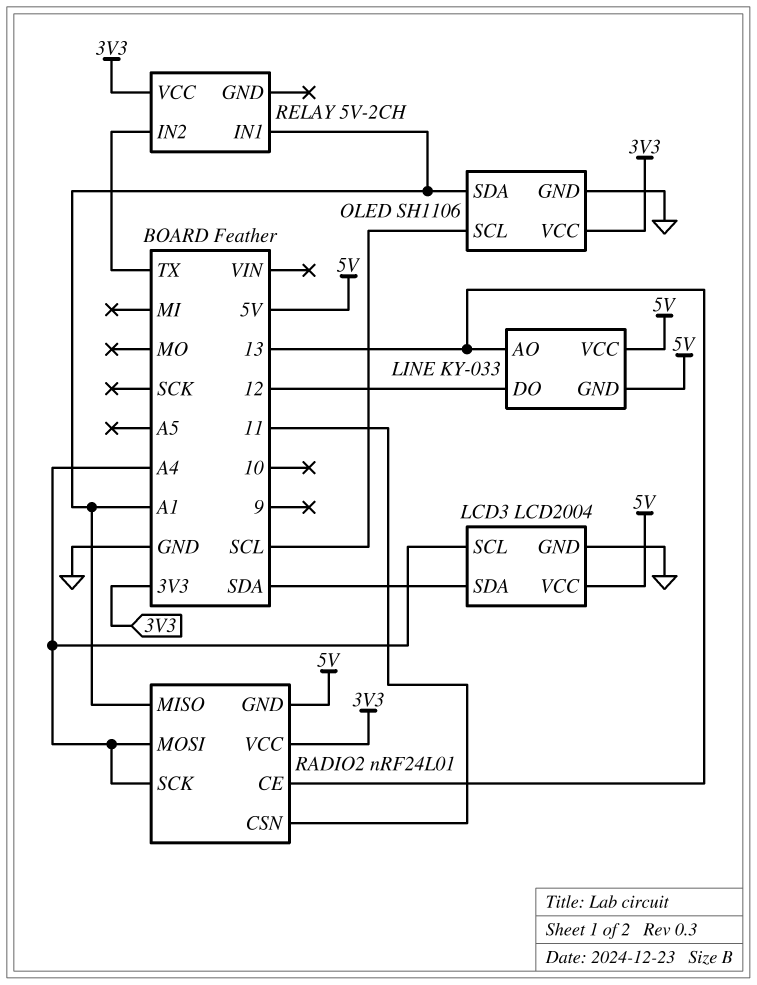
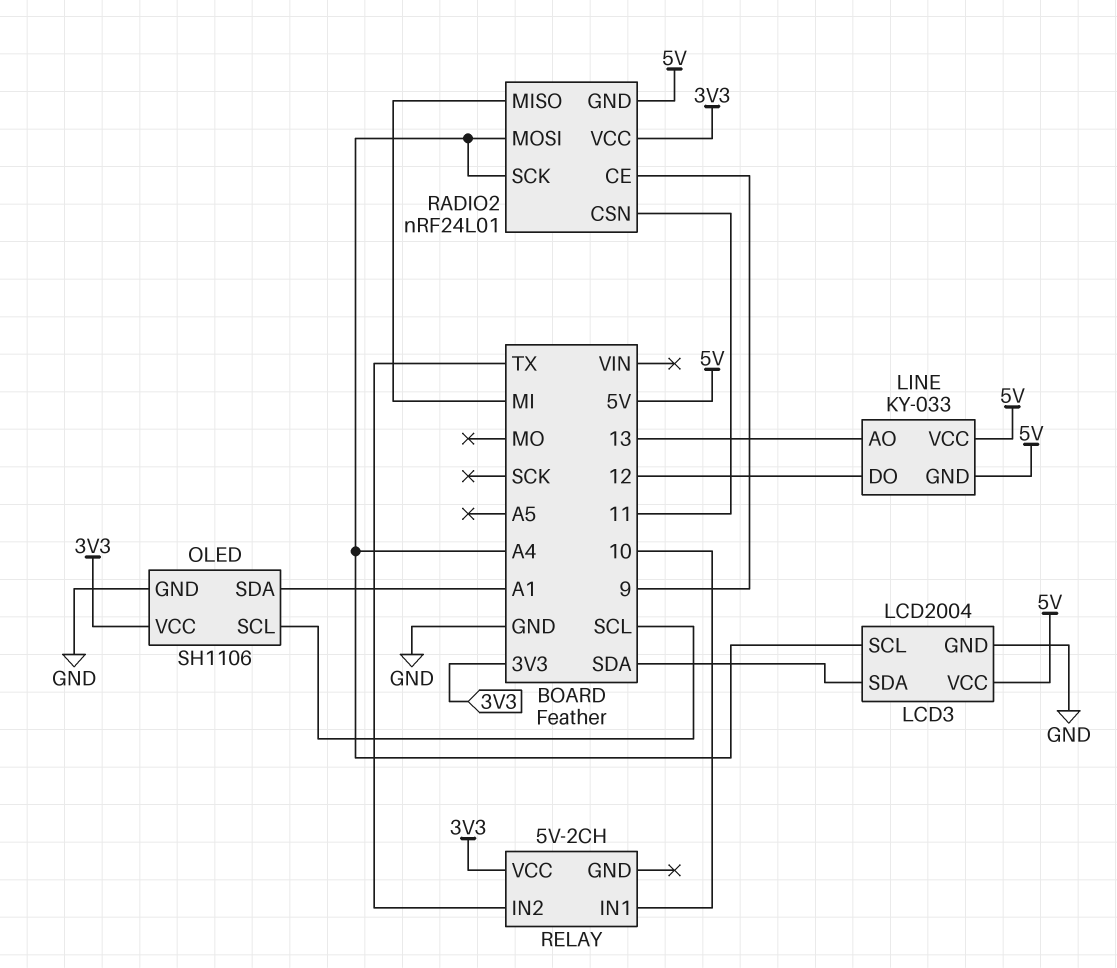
RADIO2 pin CE: 13 -> 9
RADIO2 pin MISO: A1 -> MI
RELAY pin IN1: A1 -> 10

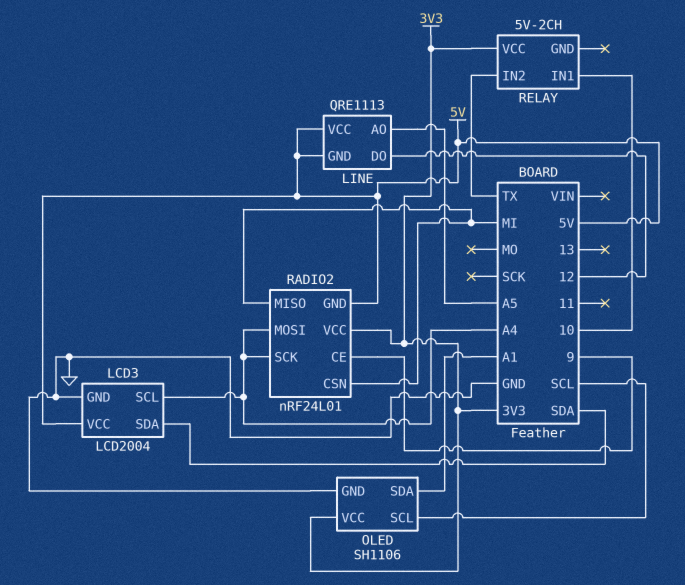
LINE: KY-033 -> QRE1113
LINE pin AO: 13 -> A5
RADIO2 pin CSN: 11 -> MI

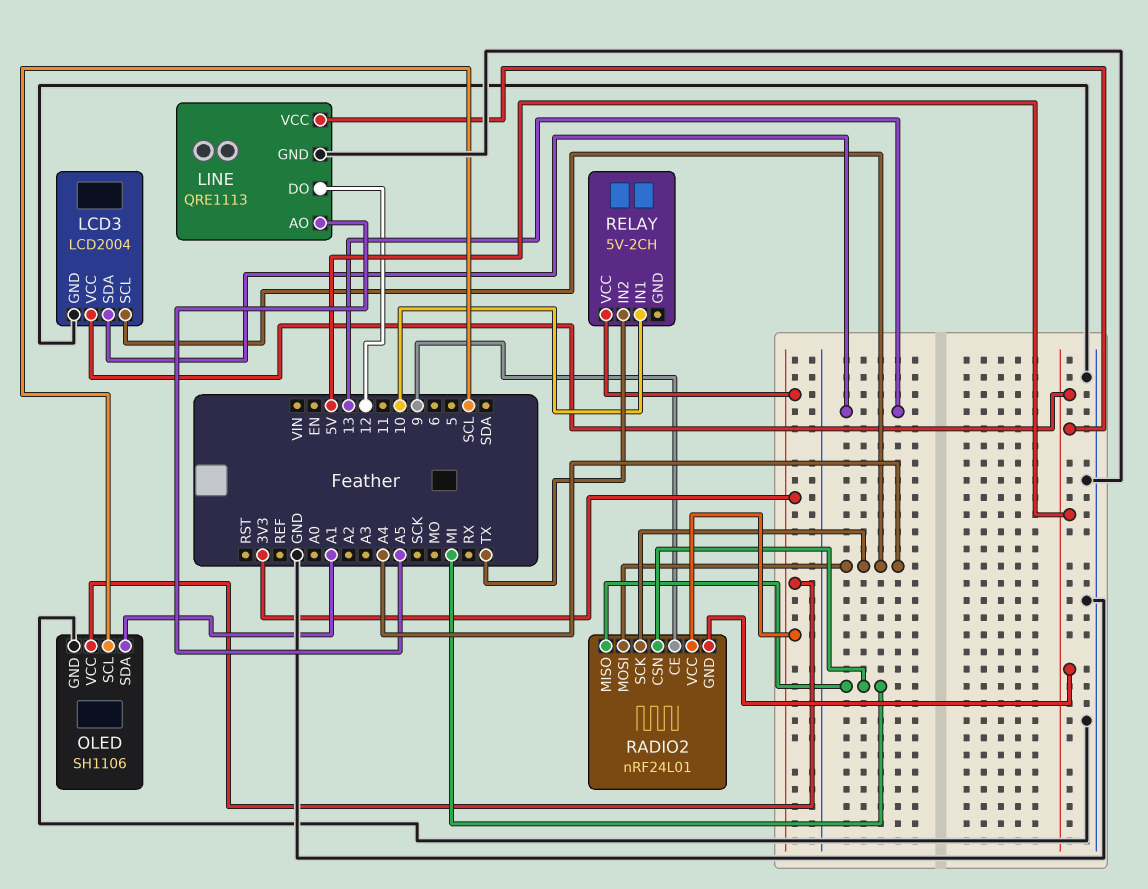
LCD3 pin SDA: SDA -> 13
LINE pin GND: 5V -> GND

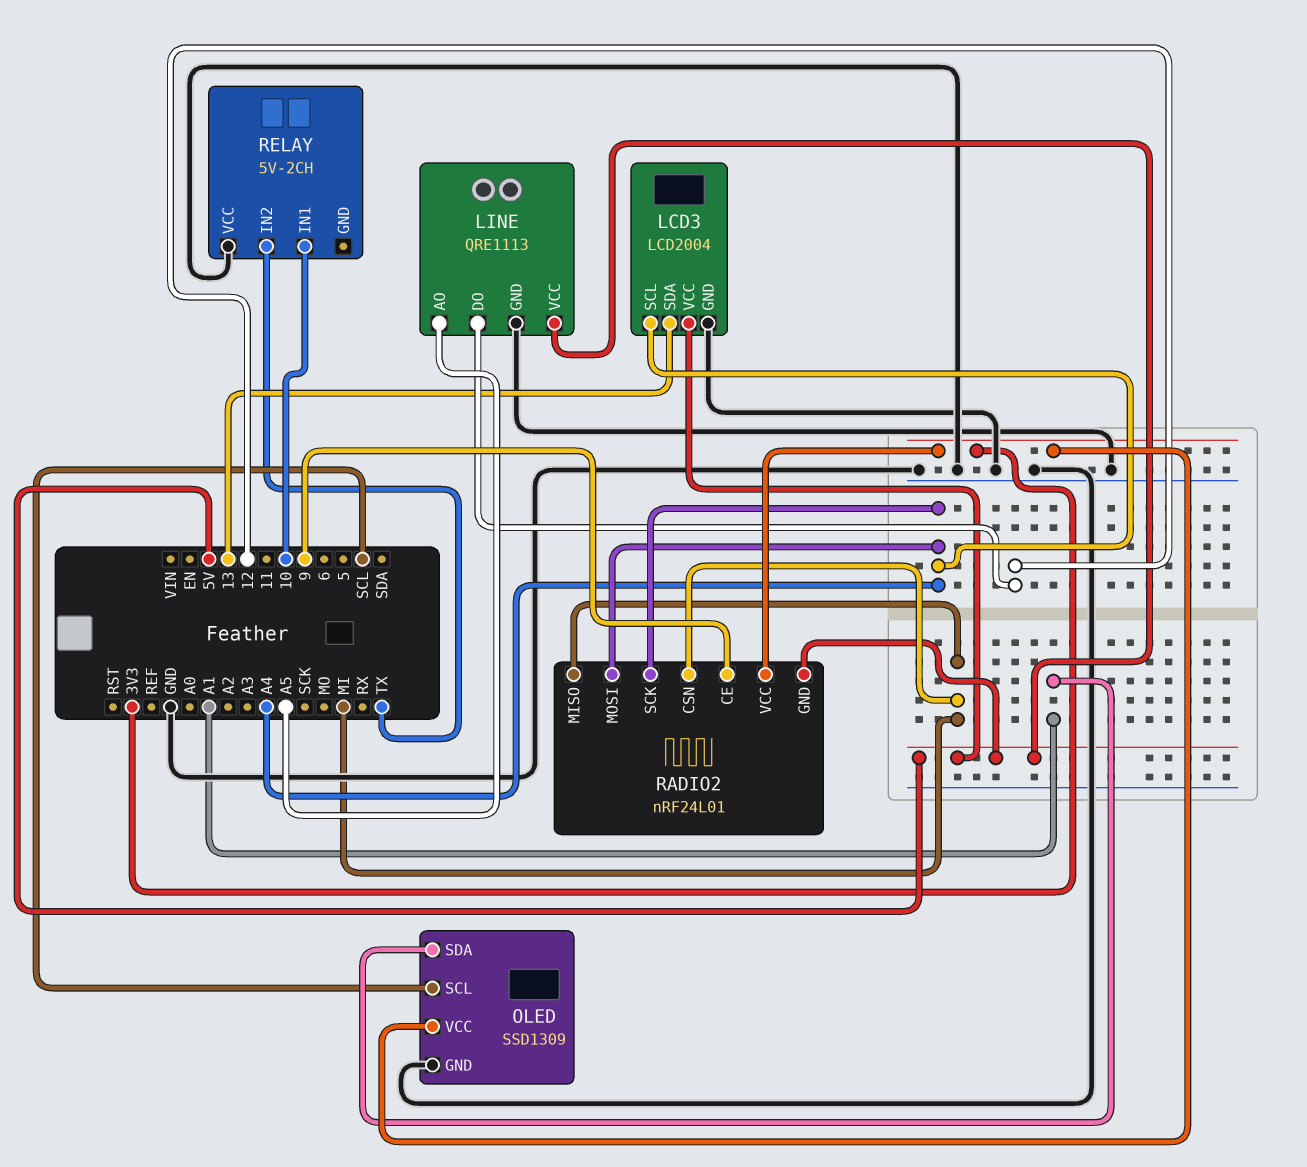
OLED: SH1106 -> SSD1309
RELAY pin VCC: 3V3 -> GND

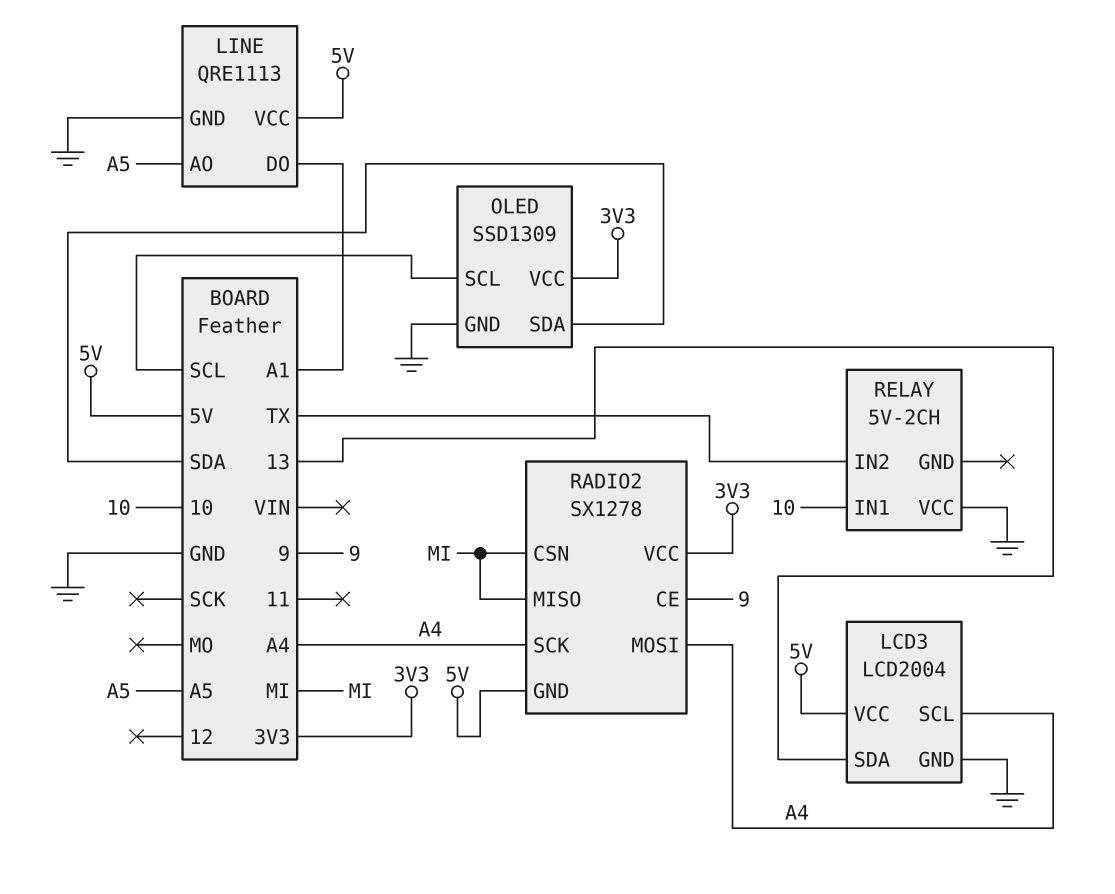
LINE pin DO: 12 -> A1
OLED pin SDA: A1 -> SDA
RADIO2: nRF24L01 -> SX1278

